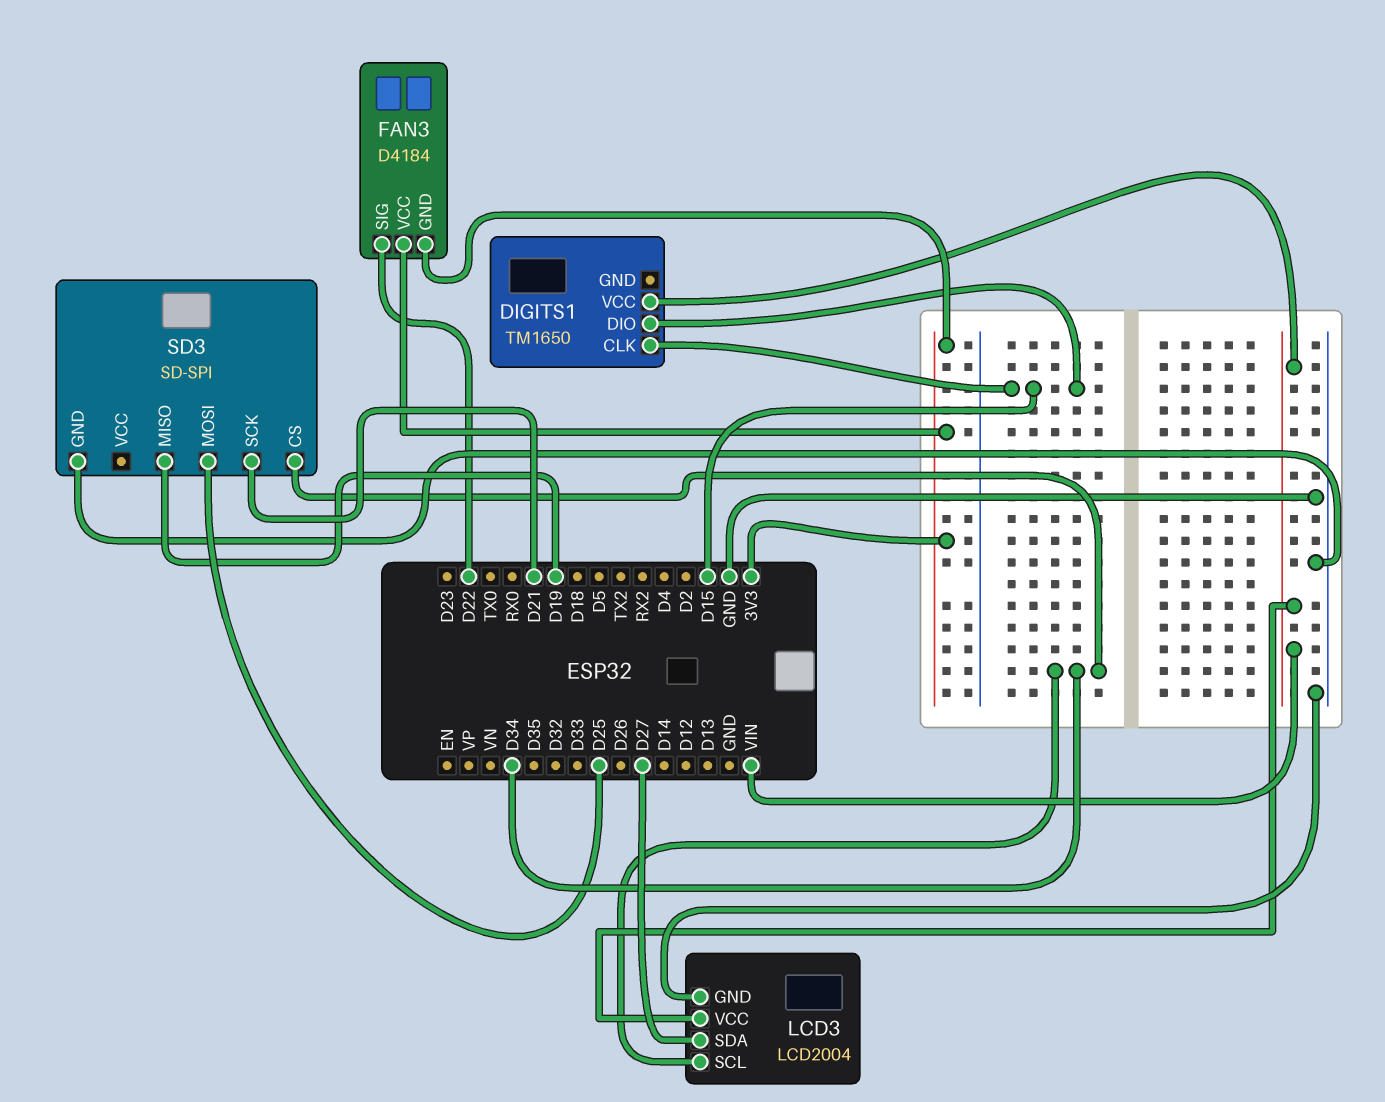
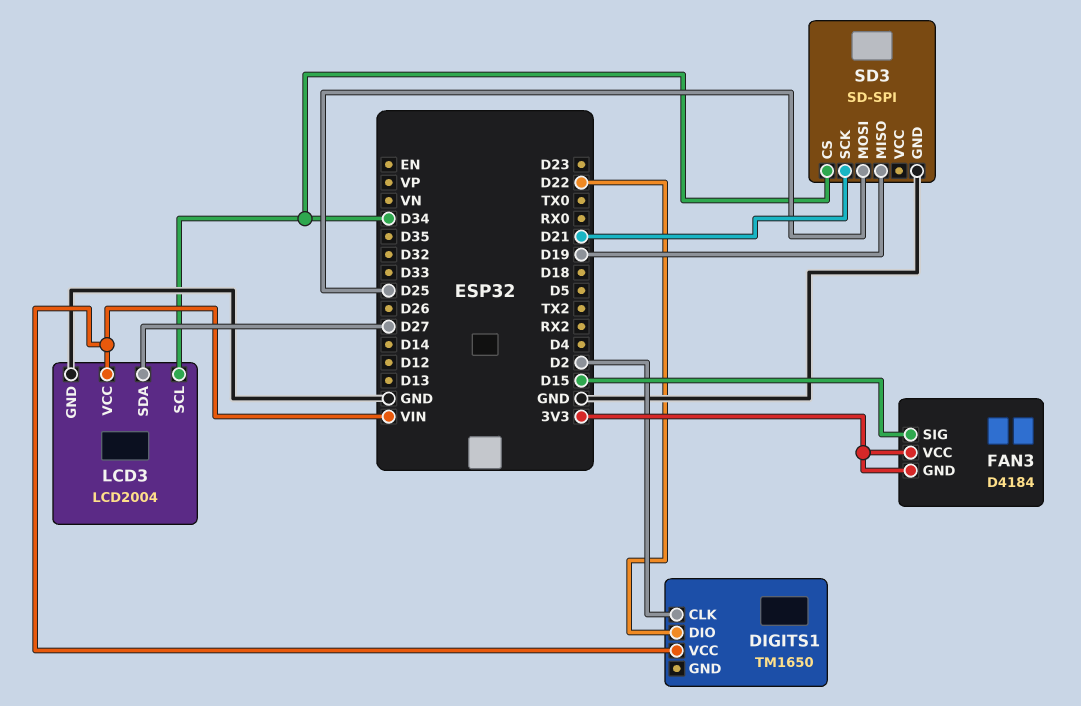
DIGITS1 pin CLK: D15 -> D2
DIGITS1 pin DIO: D15 -> D22
FAN3 pin SIG: D22 -> D15

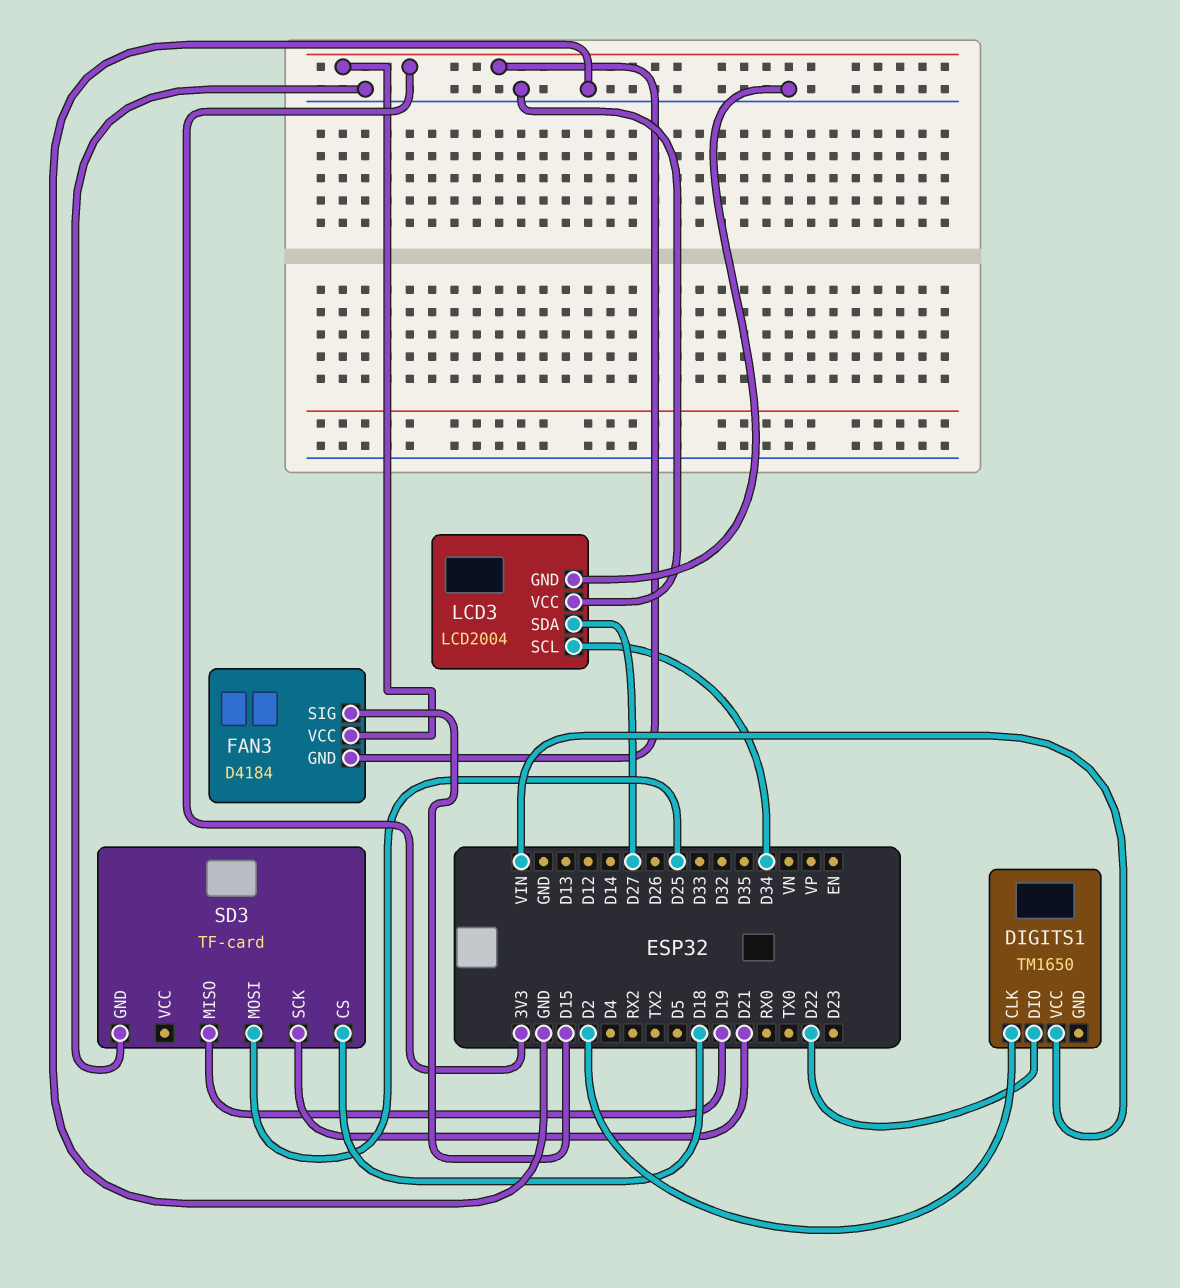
LCD3 pin VCC: VIN -> GND
SD3: SD-SPI -> TF-card
SD3 pin CS: D34 -> D18

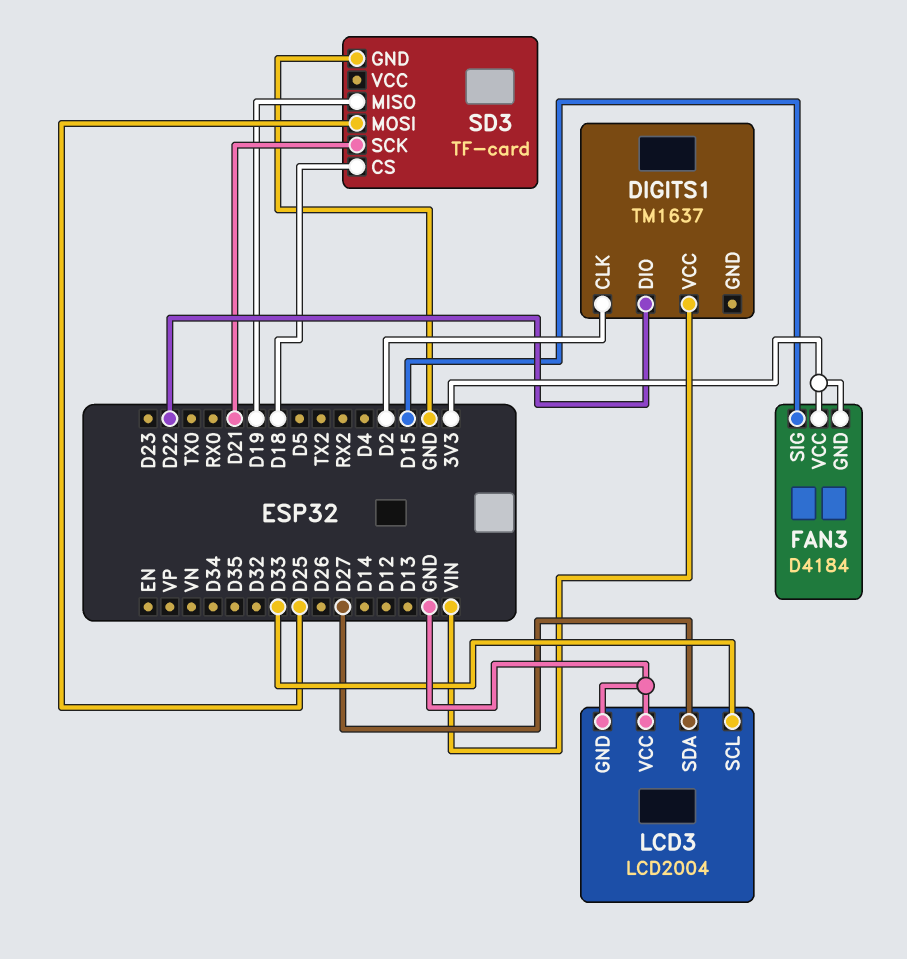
DIGITS1: TM1650 -> TM1637
LCD3 pin SCL: D34 -> D33

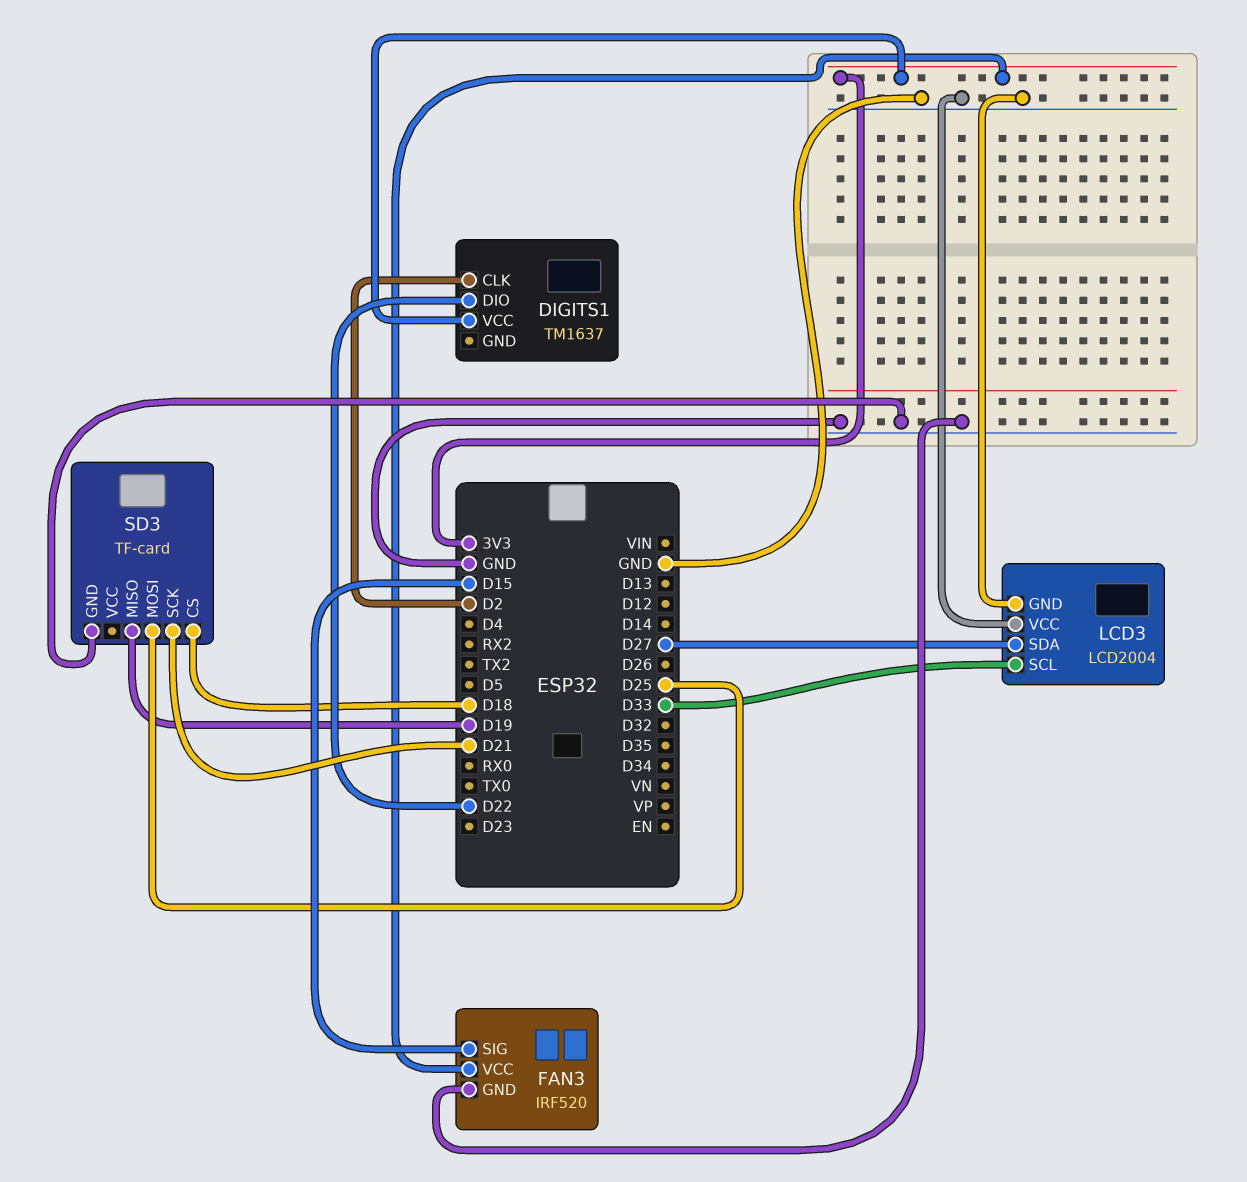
DIGITS1 pin VCC: VIN -> 3V3
FAN3: D4184 -> IRF520
FAN3 pin GND: 3V3 -> GND

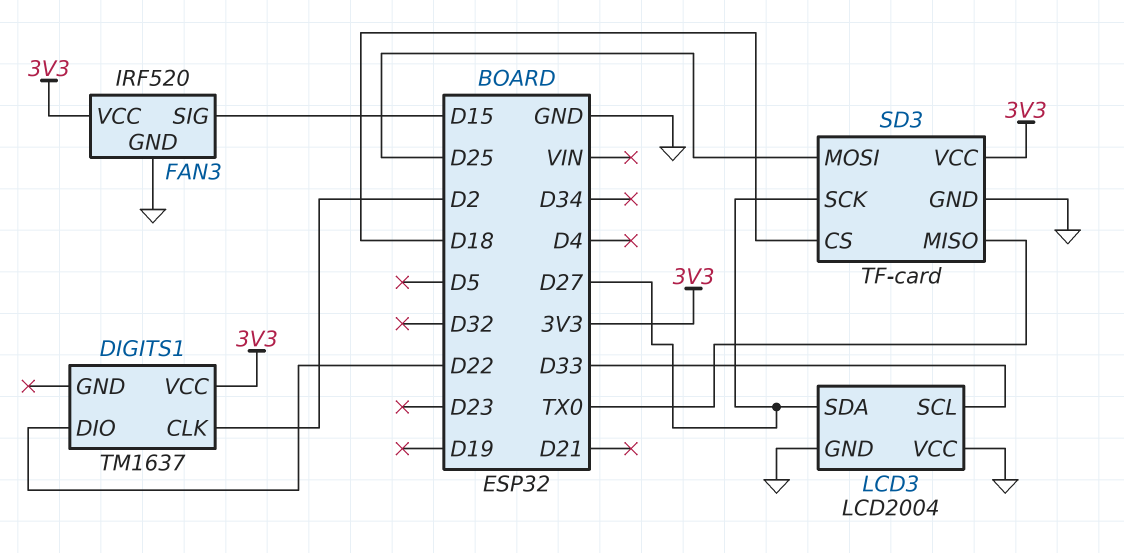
SD3 pin MISO: D19 -> TX0
SD3 pin SCK: D21 -> D27
SD3 pin VCC: none -> 3V3

